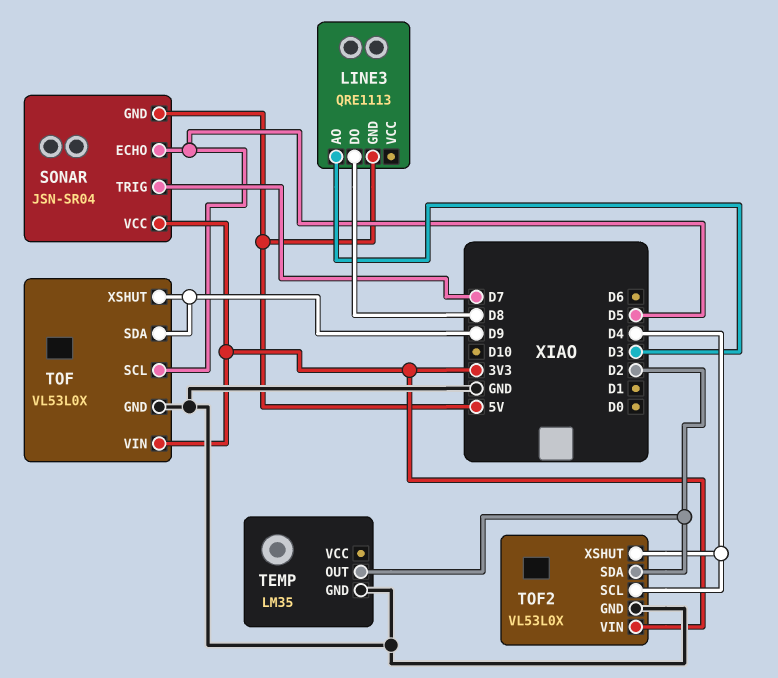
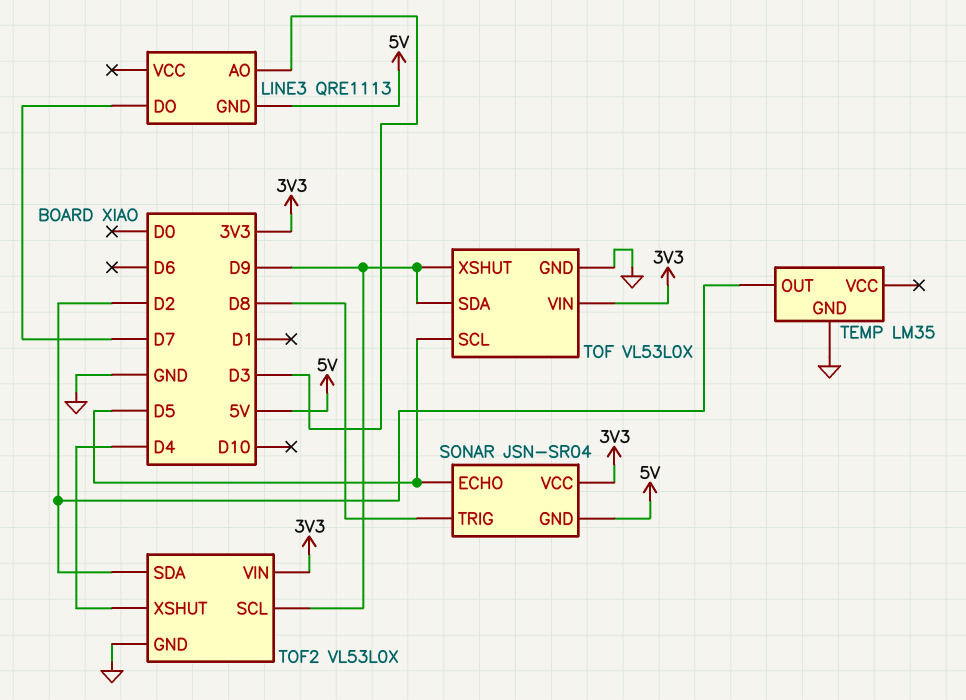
LINE3 pin DO: D8 -> D7
SONAR pin TRIG: D7 -> D8
TOF2 pin SCL: D4 -> D9

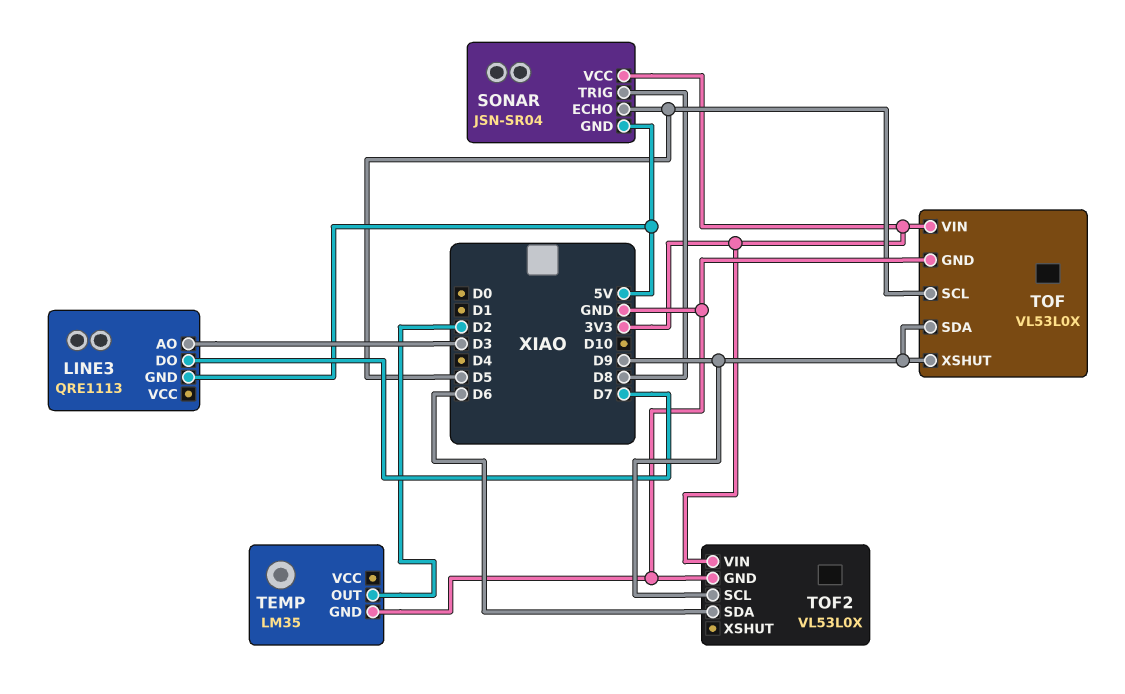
TOF2 pin SDA: D2 -> D6
TOF2 pin XSHUT: D4 -> none

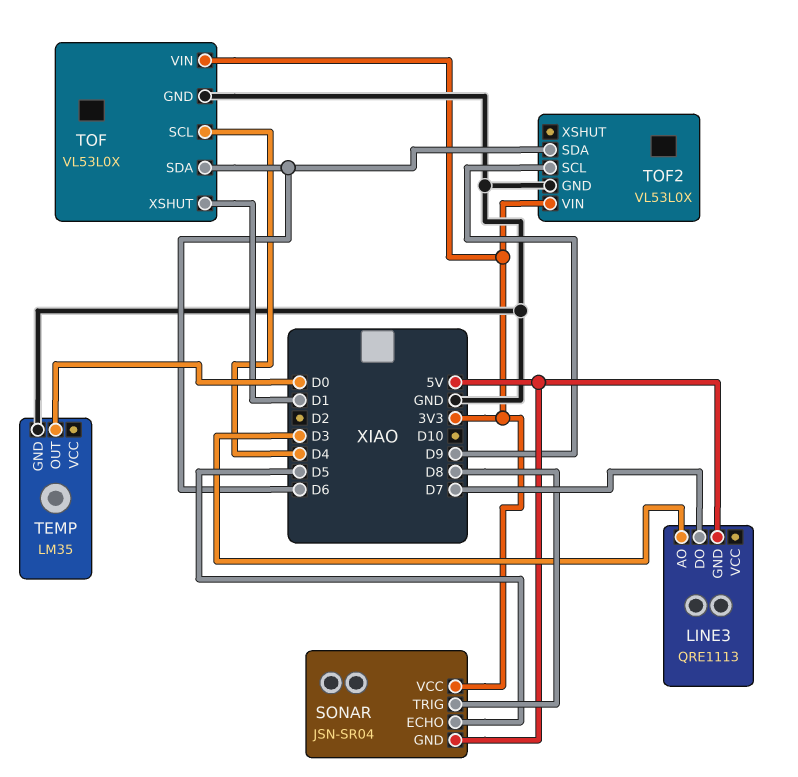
TEMP pin OUT: D2 -> D0
TOF pin SCL: D5 -> D4
TOF pin SDA: D9 -> D6
TOF pin XSHUT: D9 -> D1

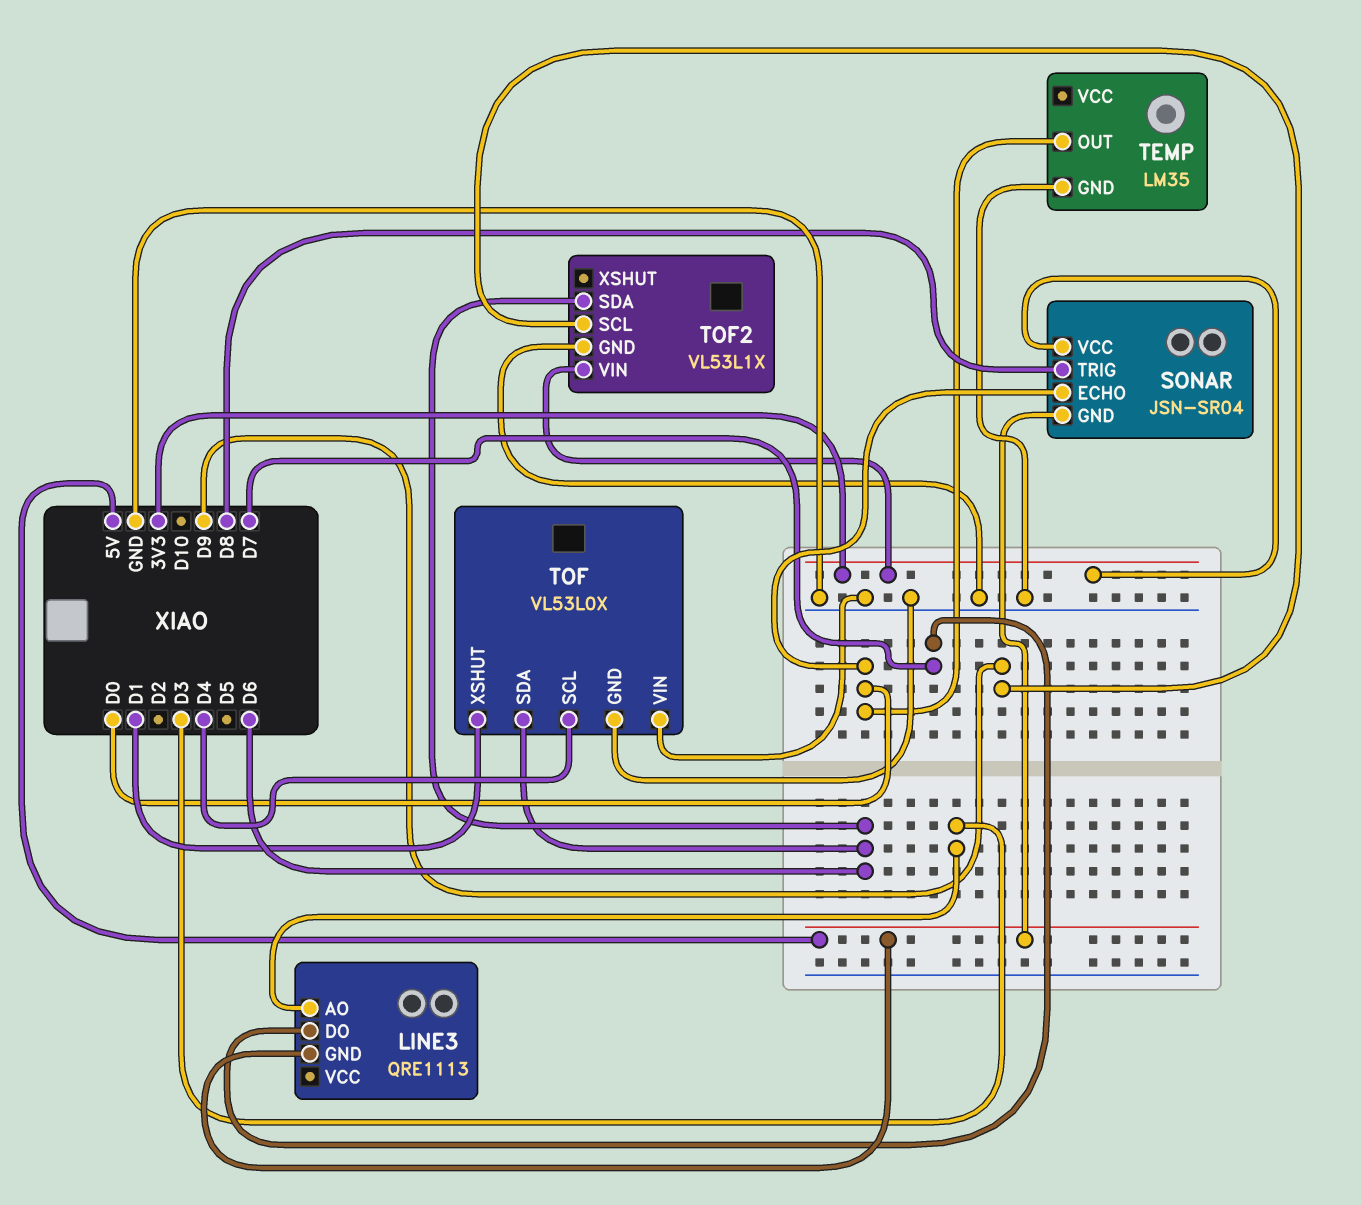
SONAR pin ECHO: D5 -> D0
TOF pin VIN: 3V3 -> GND
TOF2: VL53L0X -> VL53L1X

